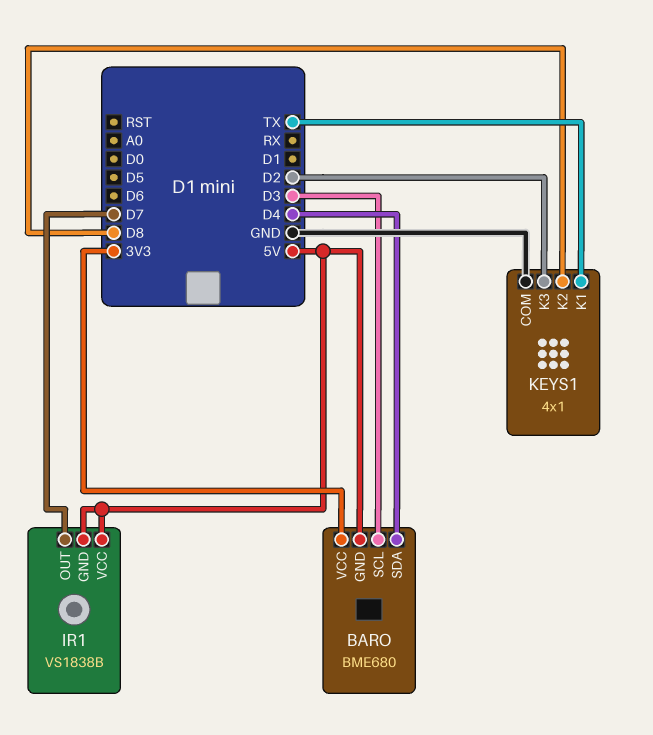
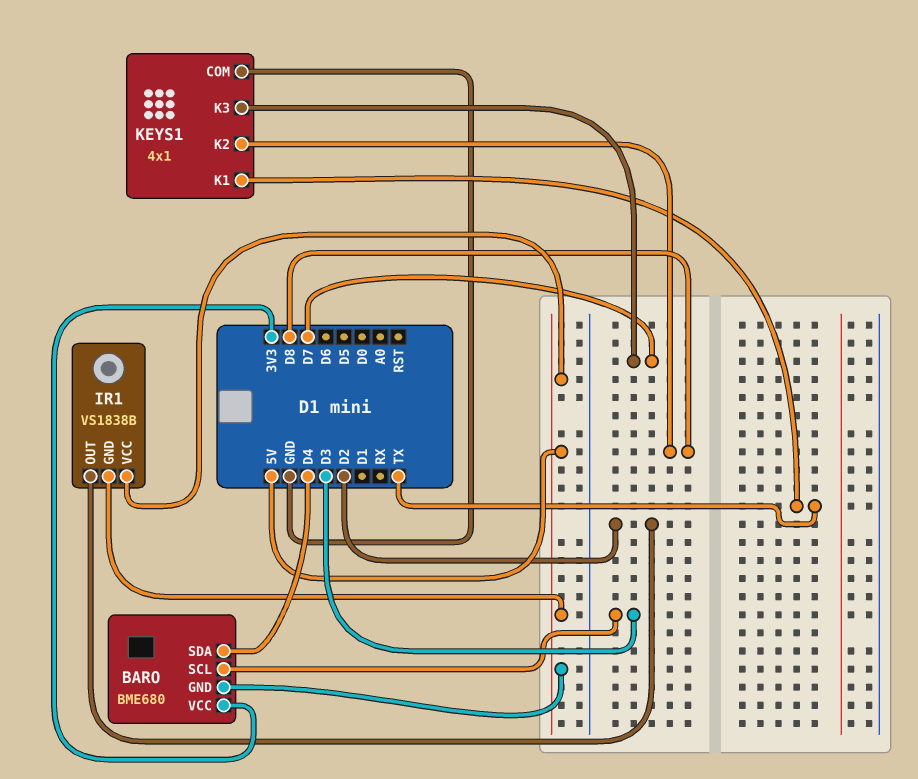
IR1 pin OUT: D7 -> D2
KEYS1 pin K3: D2 -> D7

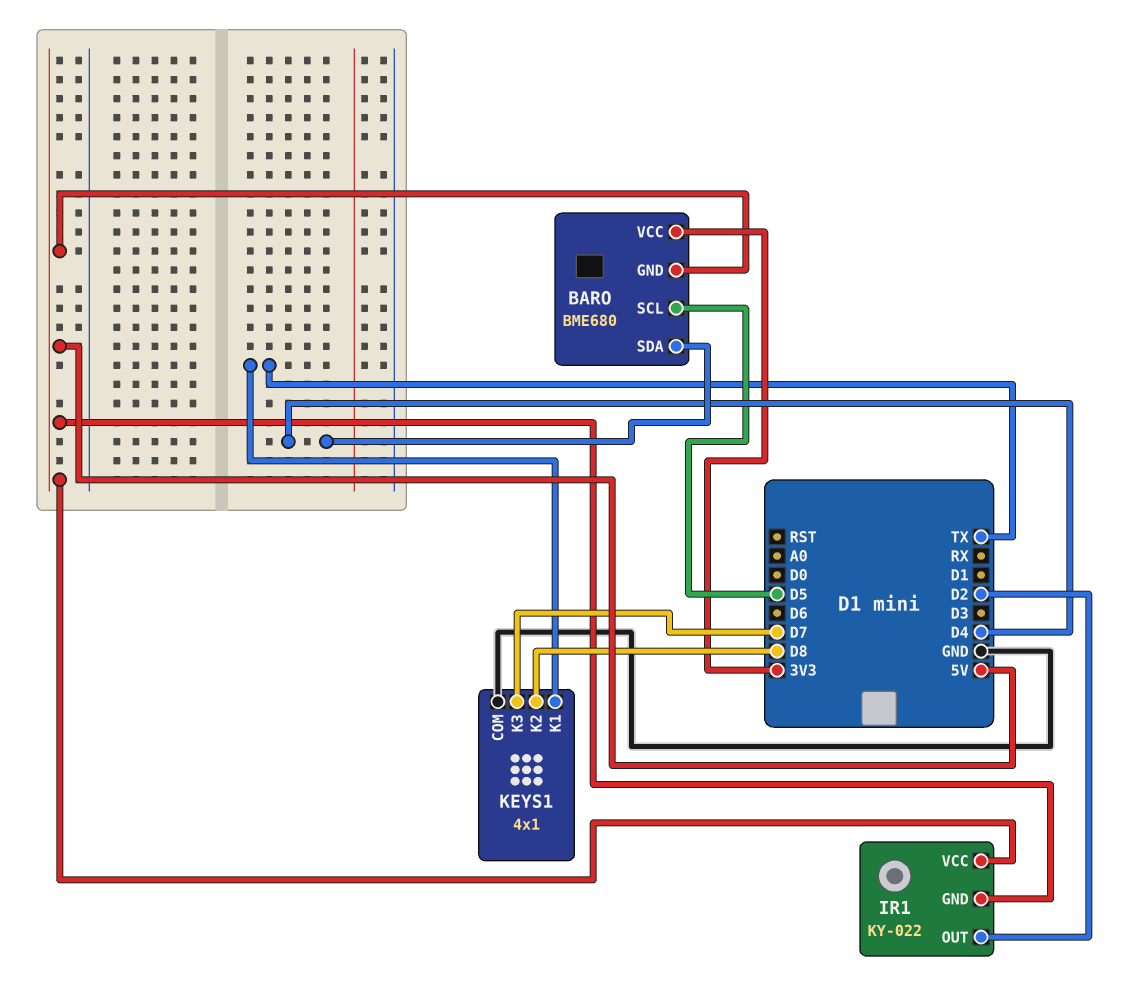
BARO pin SCL: D3 -> D5
IR1: VS1838B -> KY-022

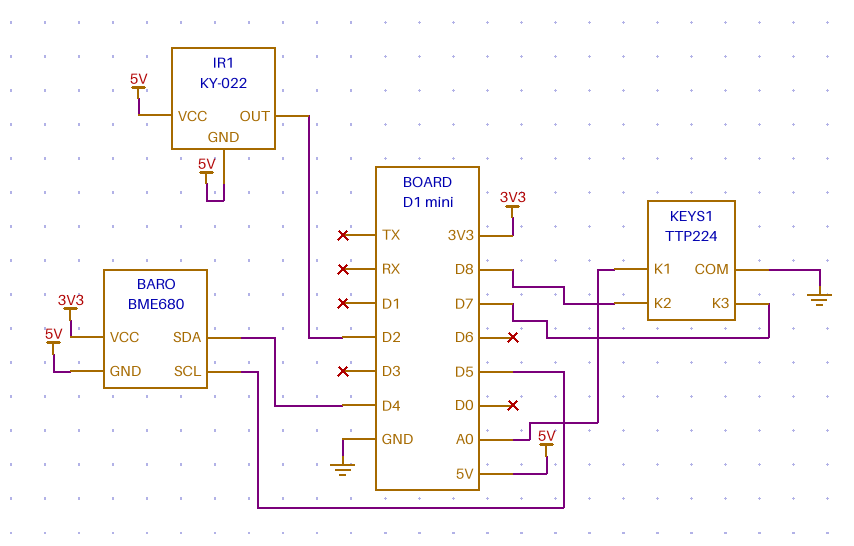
KEYS1: 4x1 -> TTP224
KEYS1 pin K1: TX -> A0

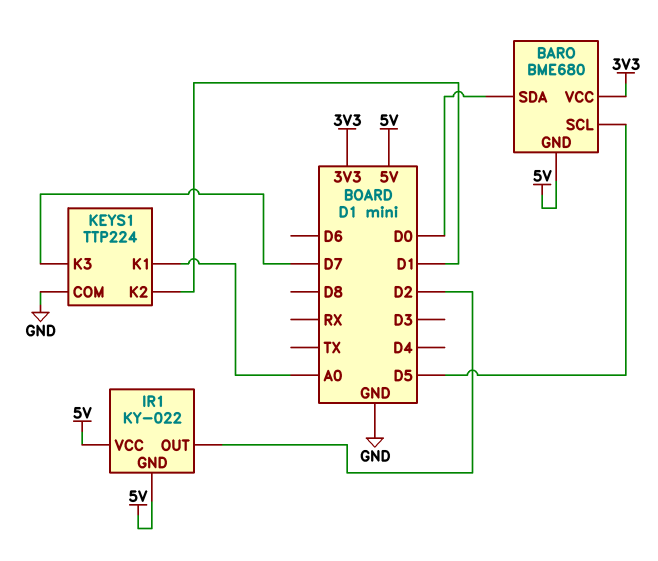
BARO pin SDA: D4 -> D0
KEYS1 pin K2: D8 -> D1

